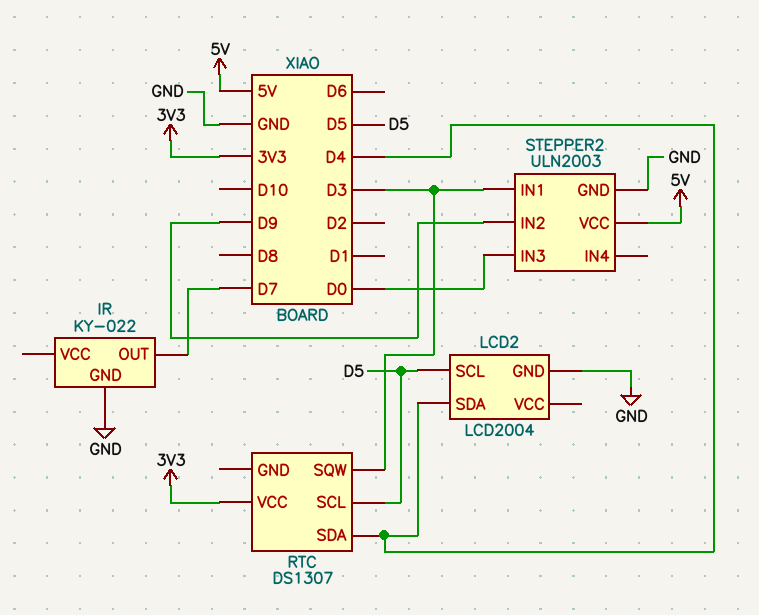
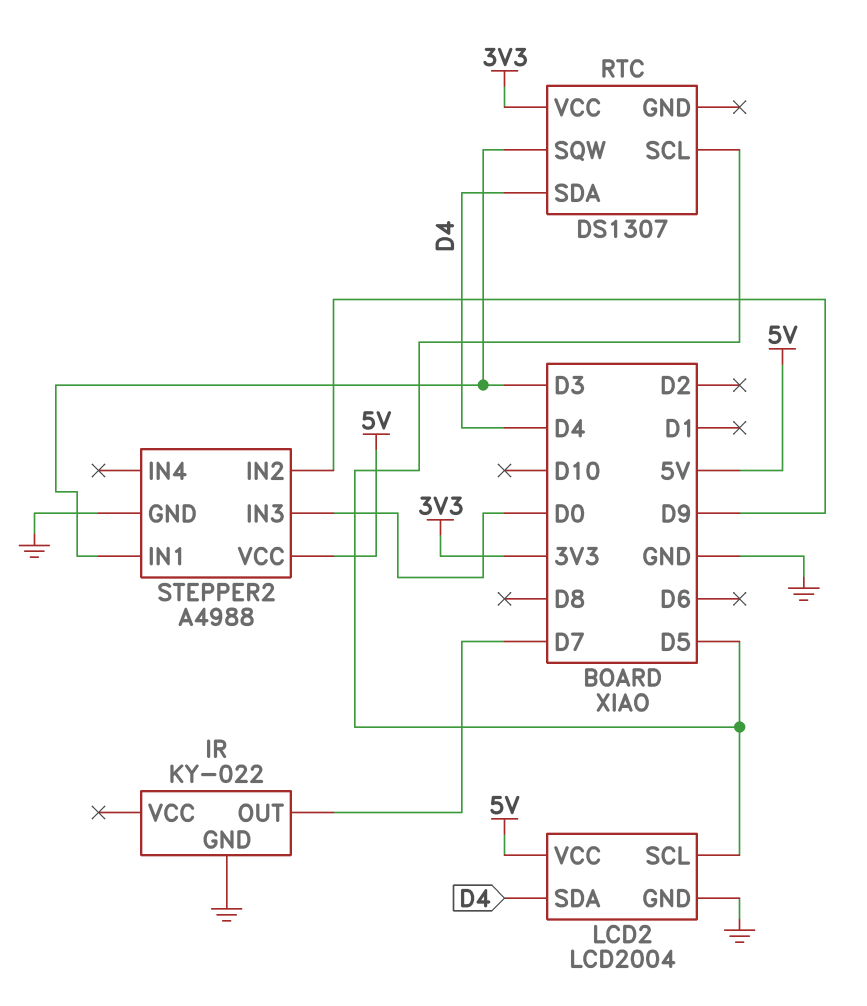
LCD2 pin VCC: none -> 5V
STEPPER2: ULN2003 -> A4988

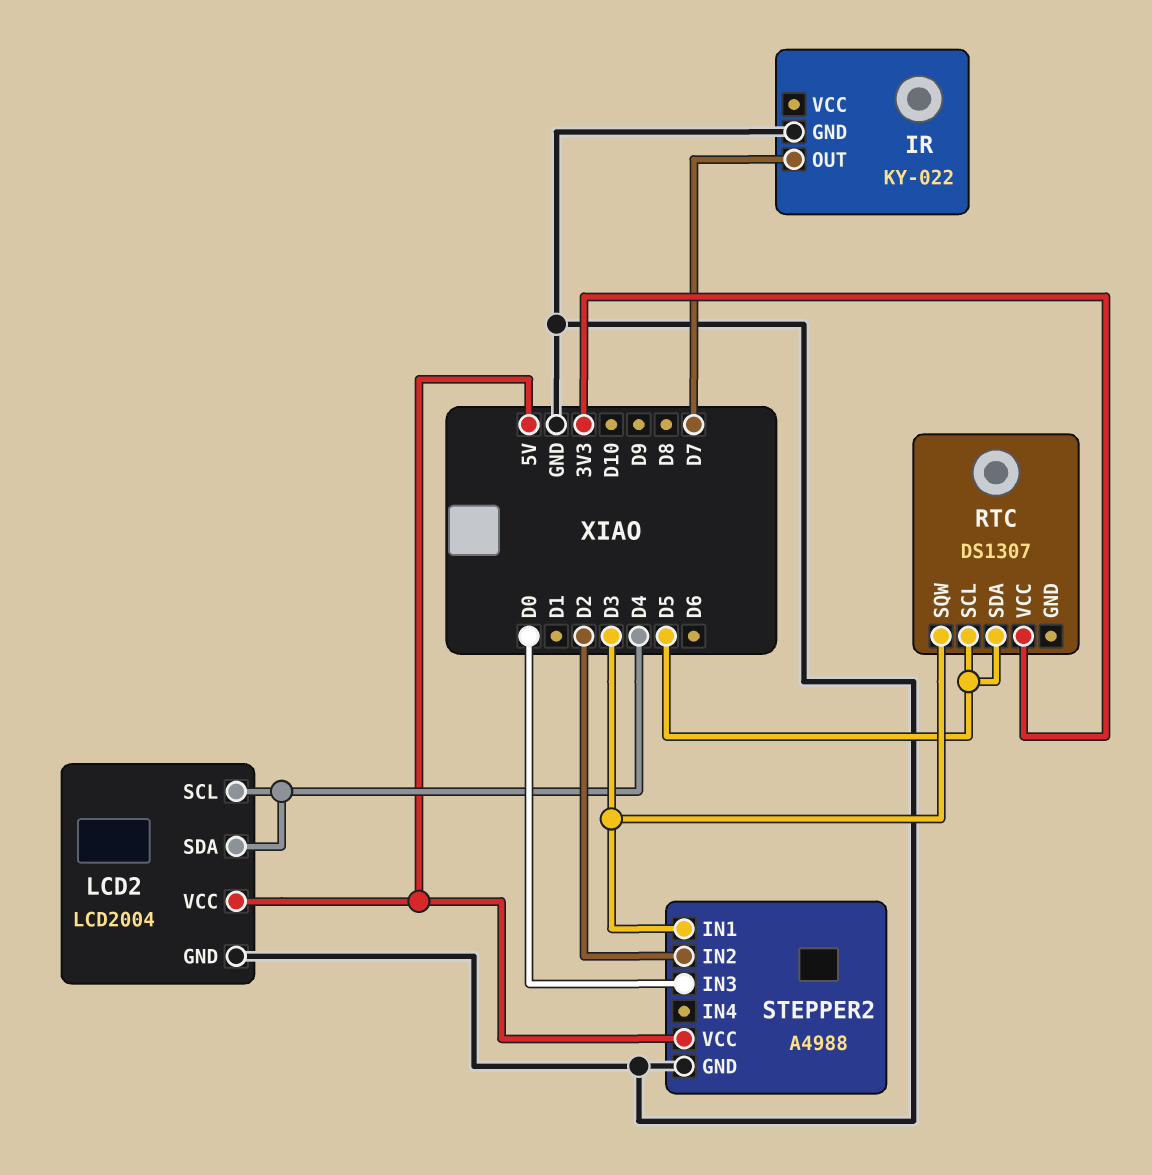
LCD2 pin SCL: D5 -> D4
RTC pin SDA: D4 -> D5
STEPPER2 pin IN2: D9 -> D2

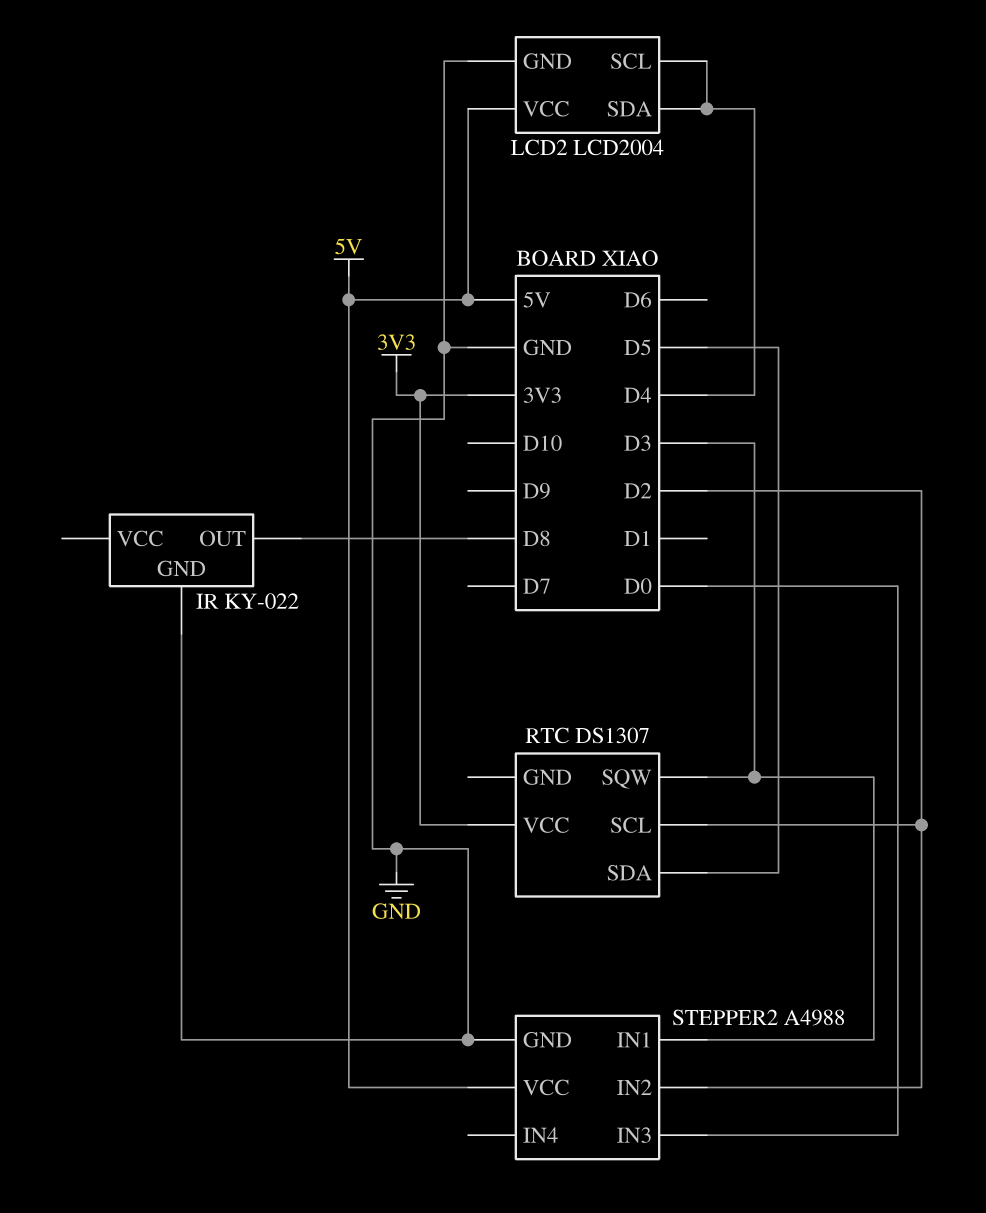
IR pin OUT: D7 -> D8
RTC pin SCL: D5 -> D2

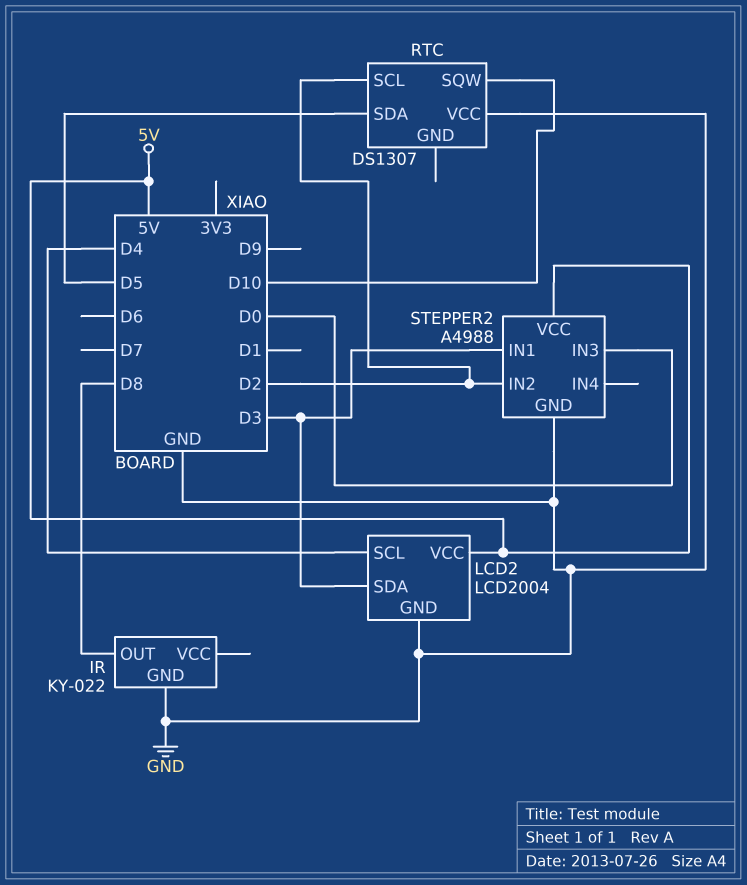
LCD2 pin SDA: D4 -> D3
RTC pin SQW: D3 -> D10
RTC pin VCC: 3V3 -> GND

